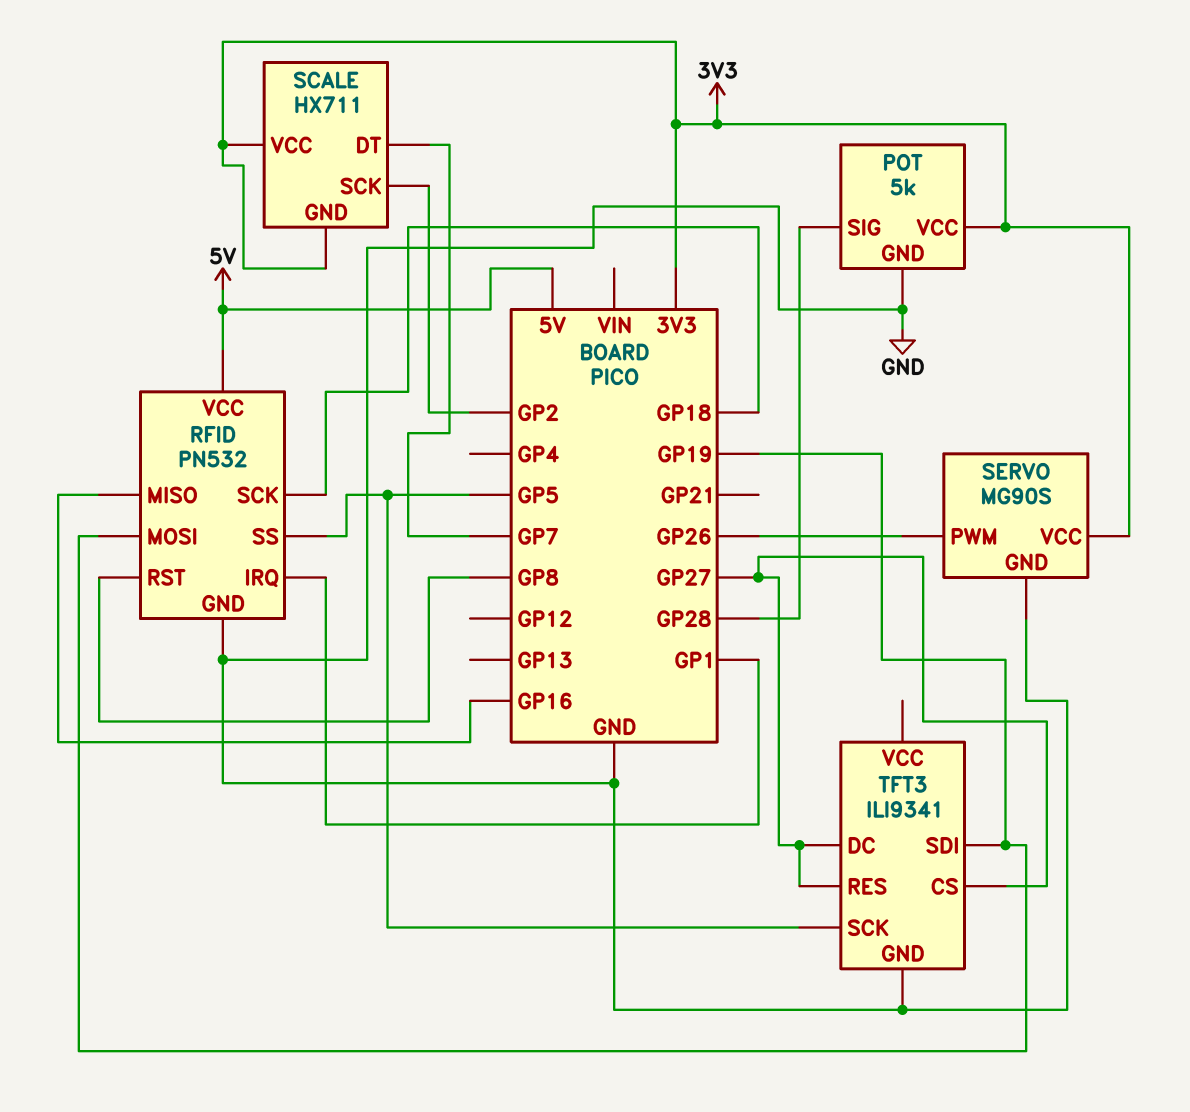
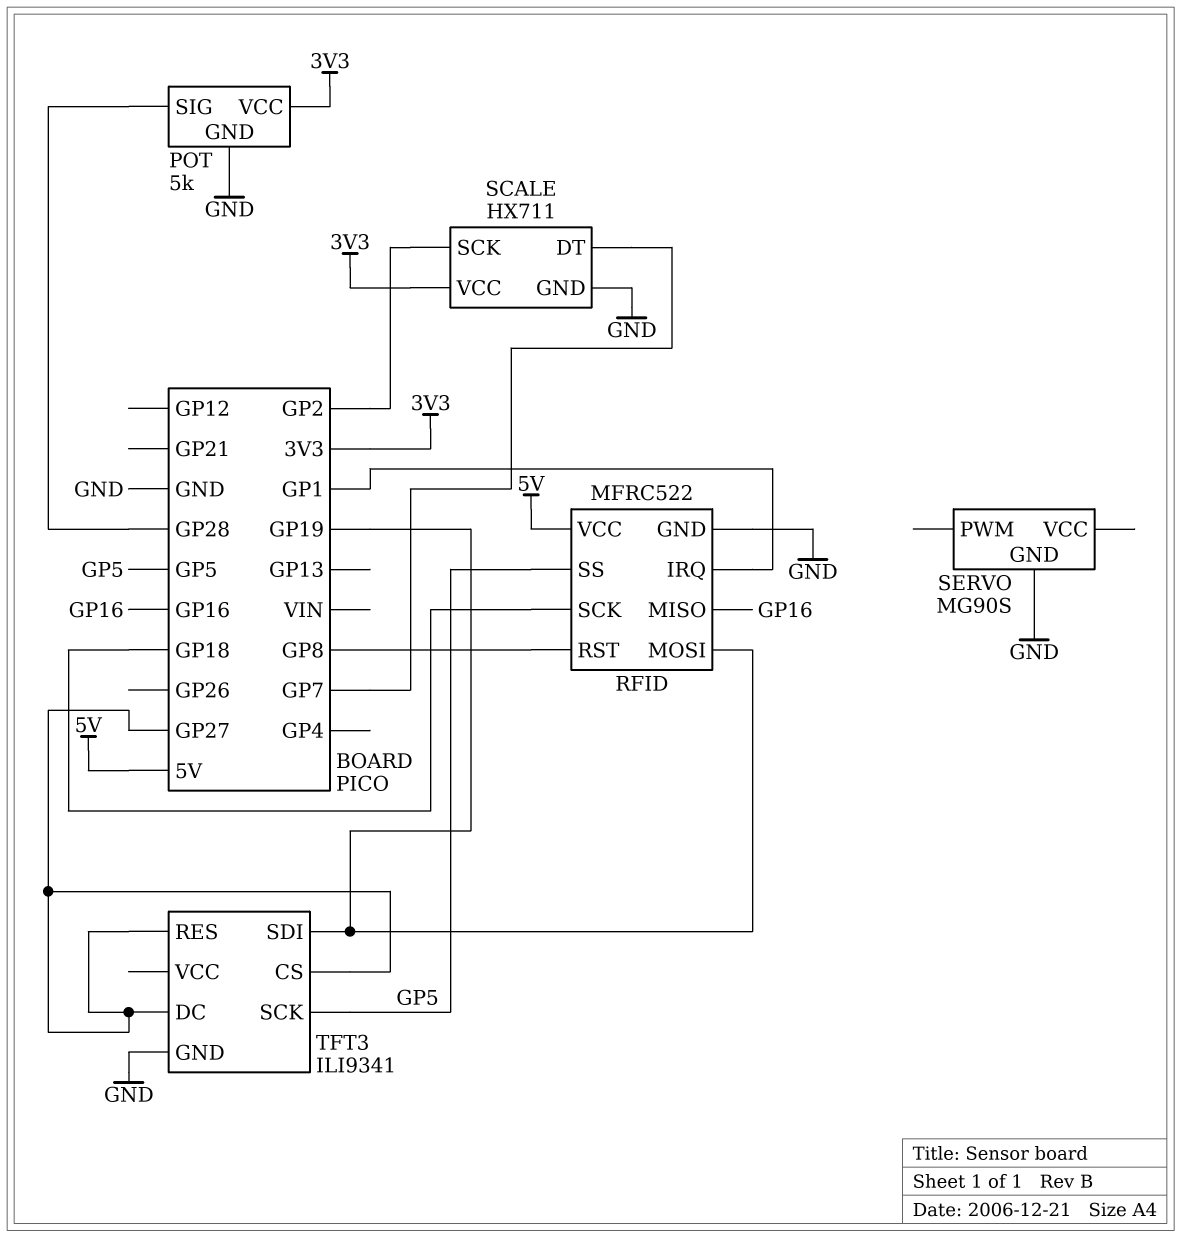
RFID: PN532 -> MFRC522
SCALE pin GND: 3V3 -> GND
SERVO pin PWM: GP26 -> none
SERVO pin VCC: 3V3 -> none

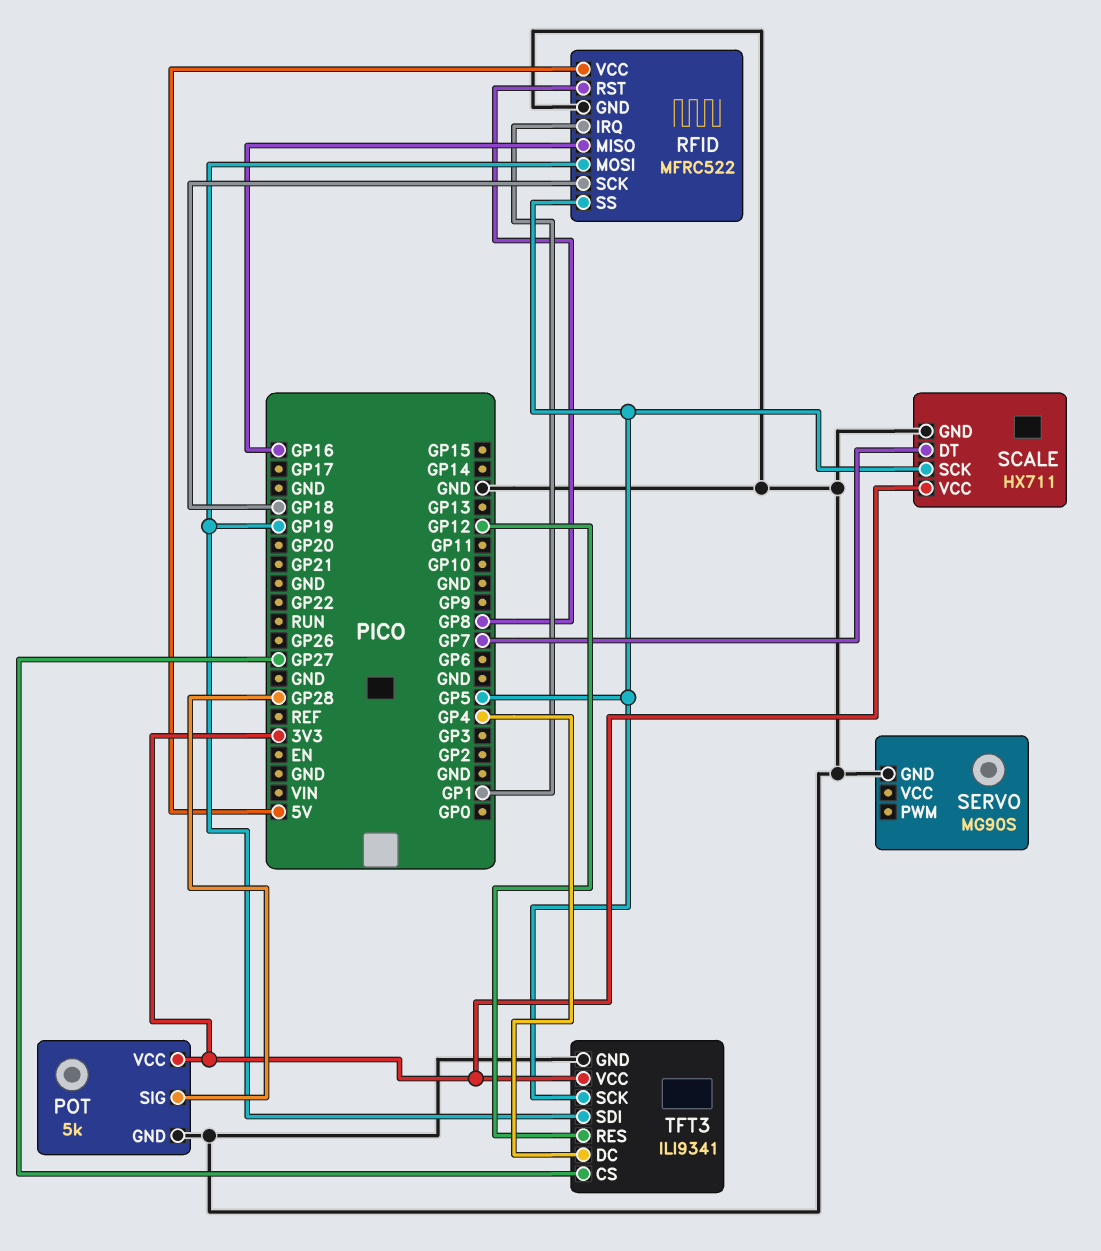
SCALE pin SCK: GP2 -> GP5
TFT3 pin DC: GP27 -> GP4
TFT3 pin RES: GP27 -> GP12
TFT3 pin VCC: none -> 3V3

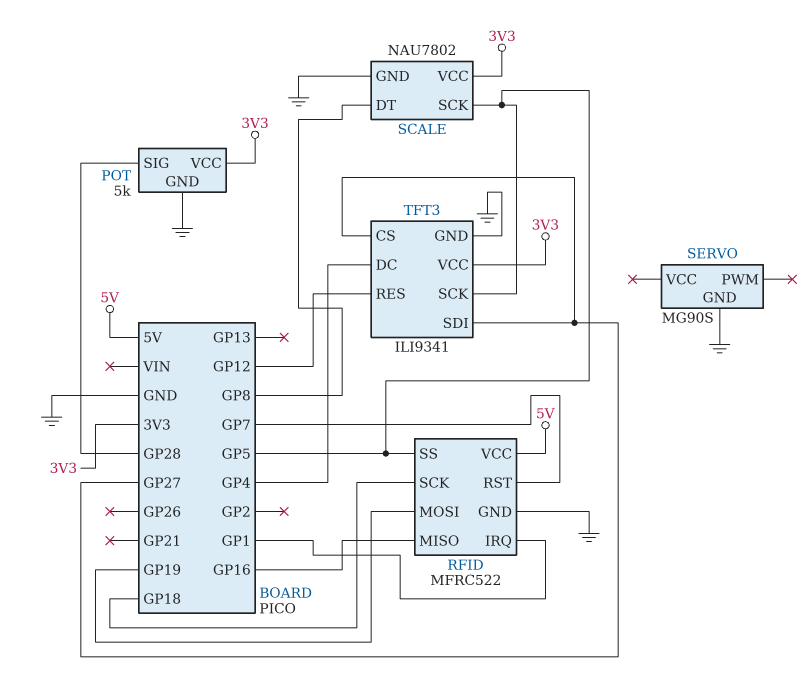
RFID pin RST: GP8 -> GP7
SCALE: HX711 -> NAU7802
SCALE pin DT: GP7 -> GP8
TFT3 pin SDI: GP19 -> GP27

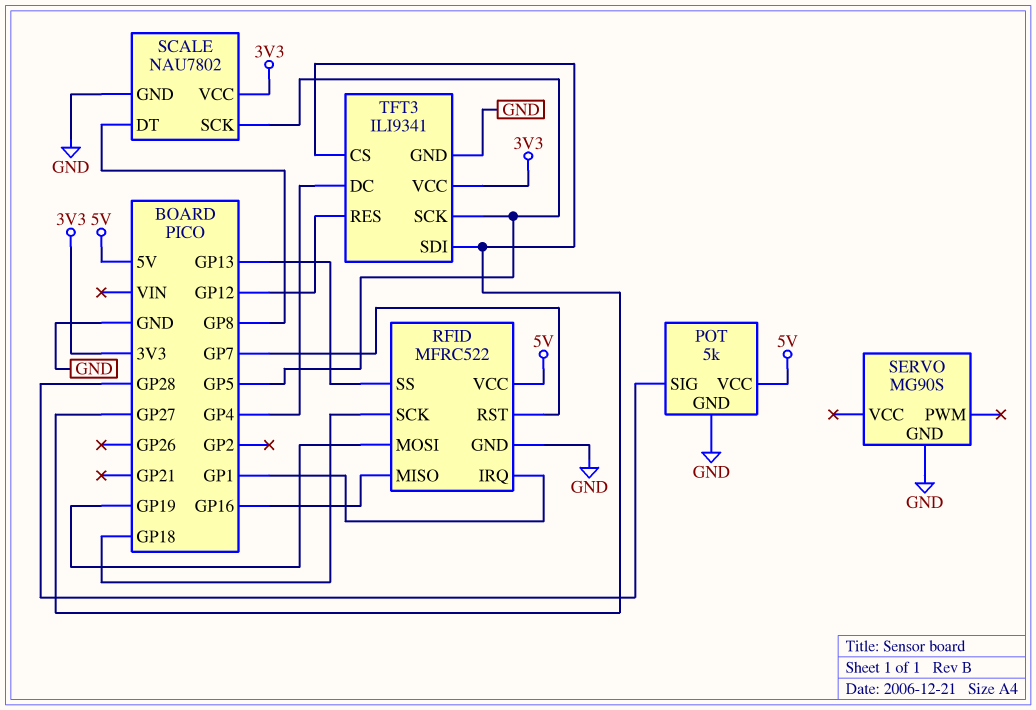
POT pin VCC: 3V3 -> 5V
RFID pin SS: GP5 -> GP13

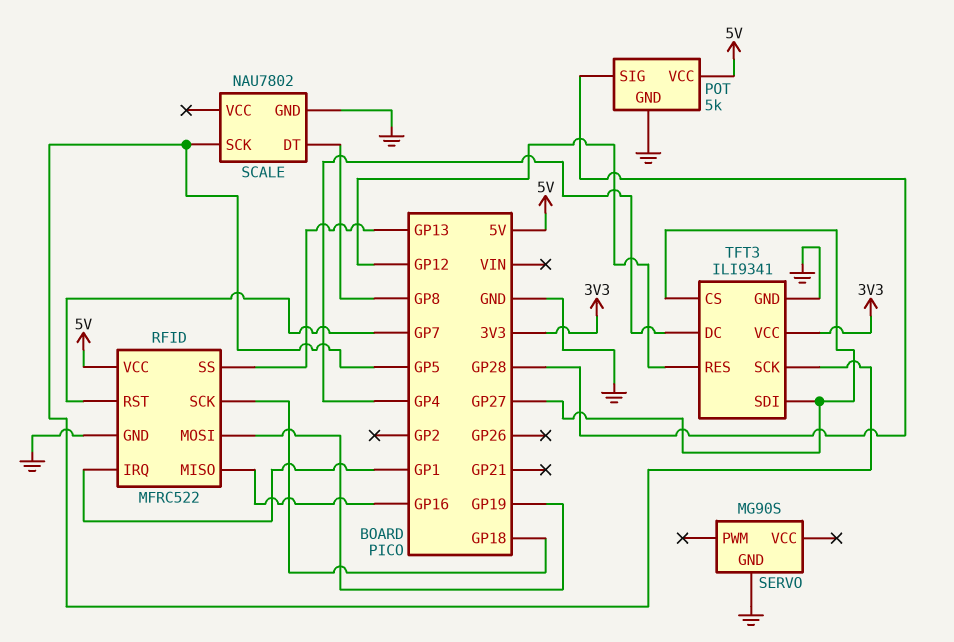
SCALE pin VCC: 3V3 -> none

